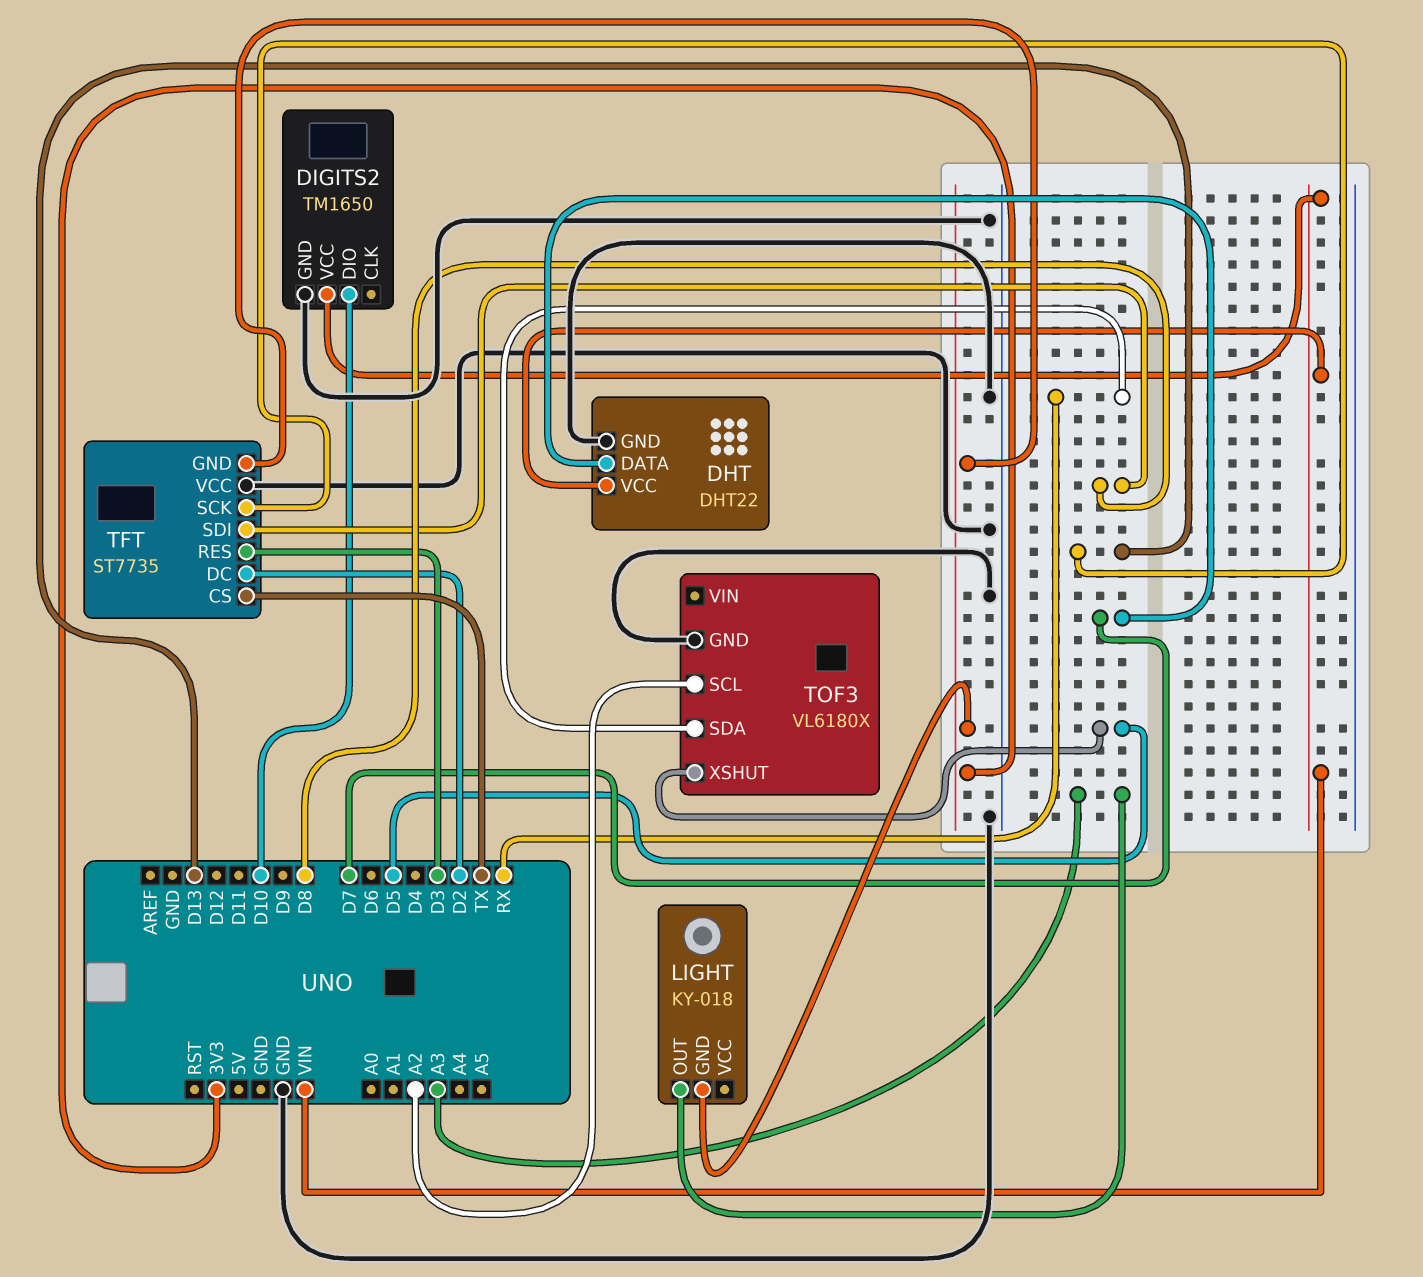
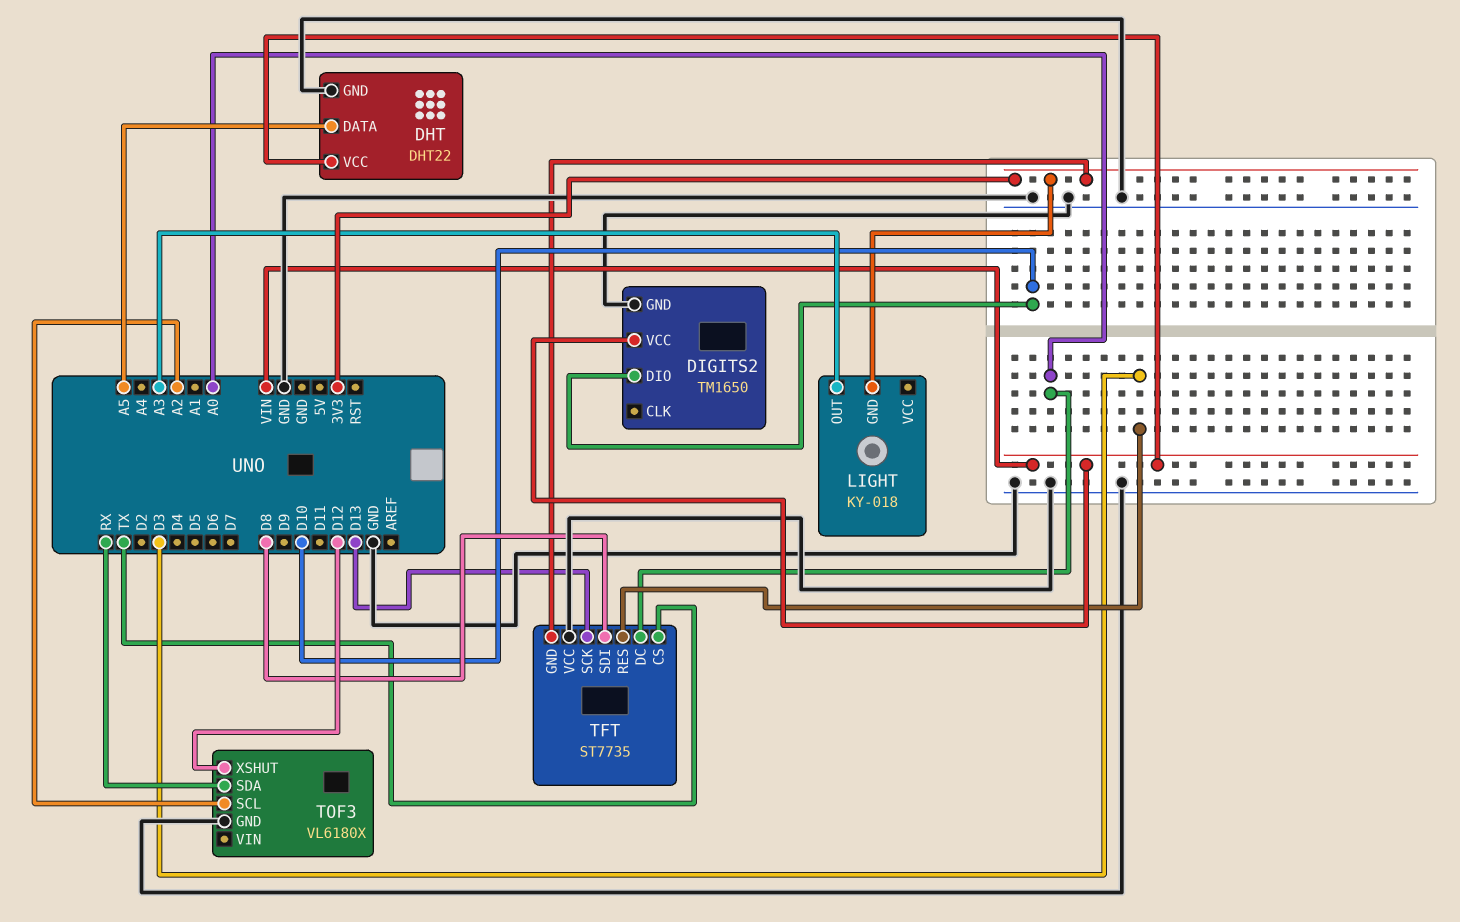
DHT pin DATA: D7 -> A5
TFT pin DC: D2 -> A0
TOF3 pin XSHUT: D5 -> D12

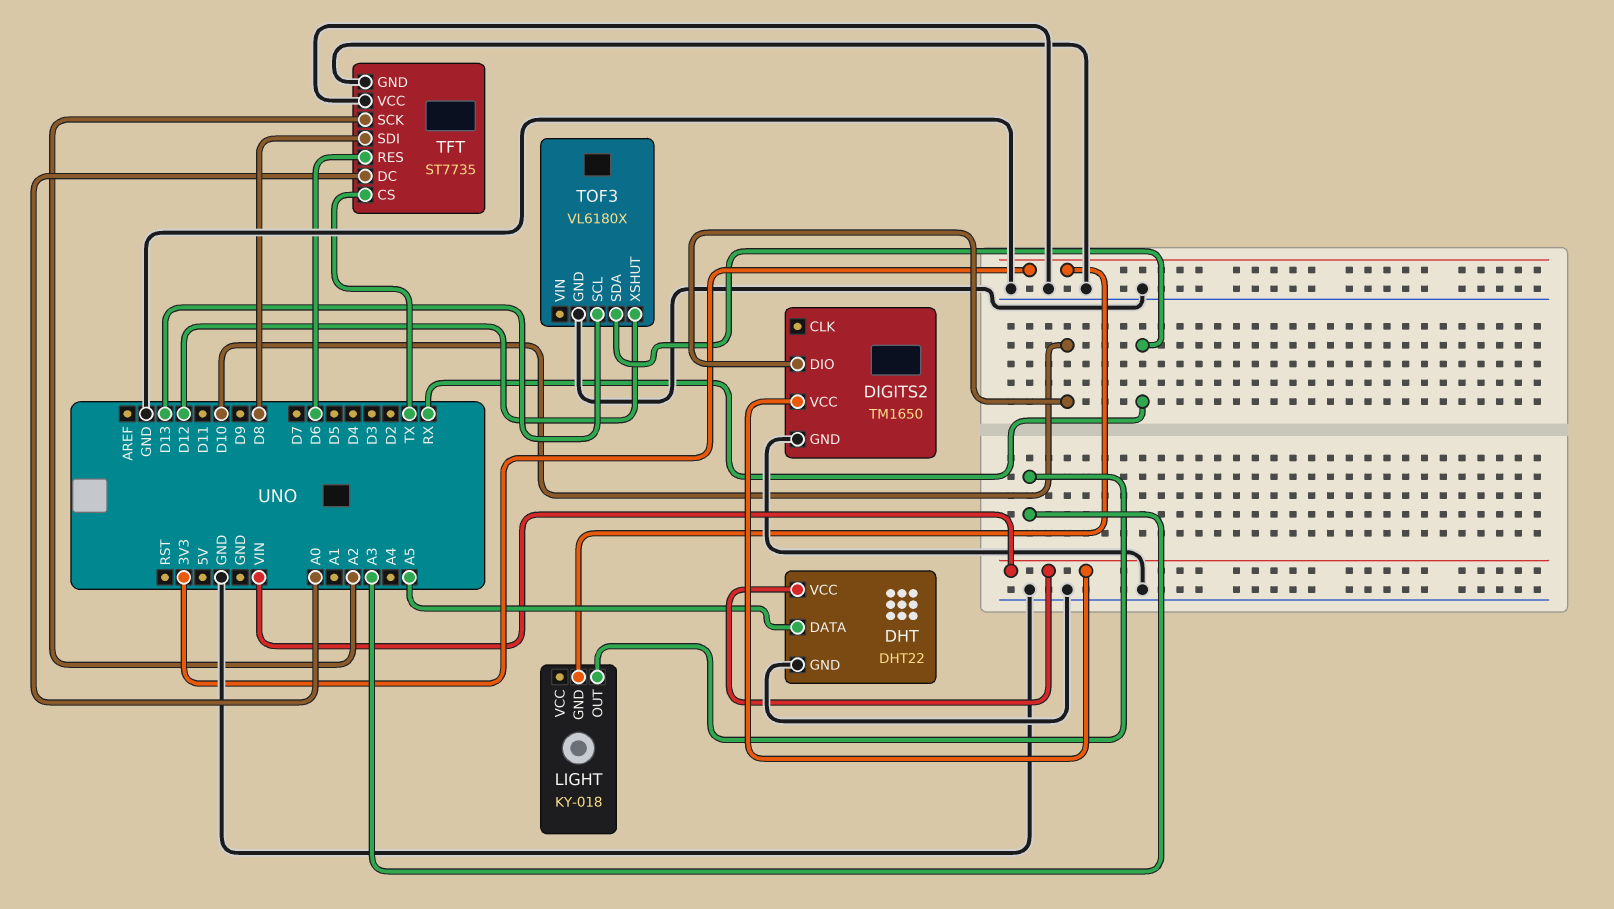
TFT pin GND: 3V3 -> GND
TFT pin RES: D3 -> D6
TFT pin SCK: D13 -> A2
TOF3 pin SCL: A2 -> D13

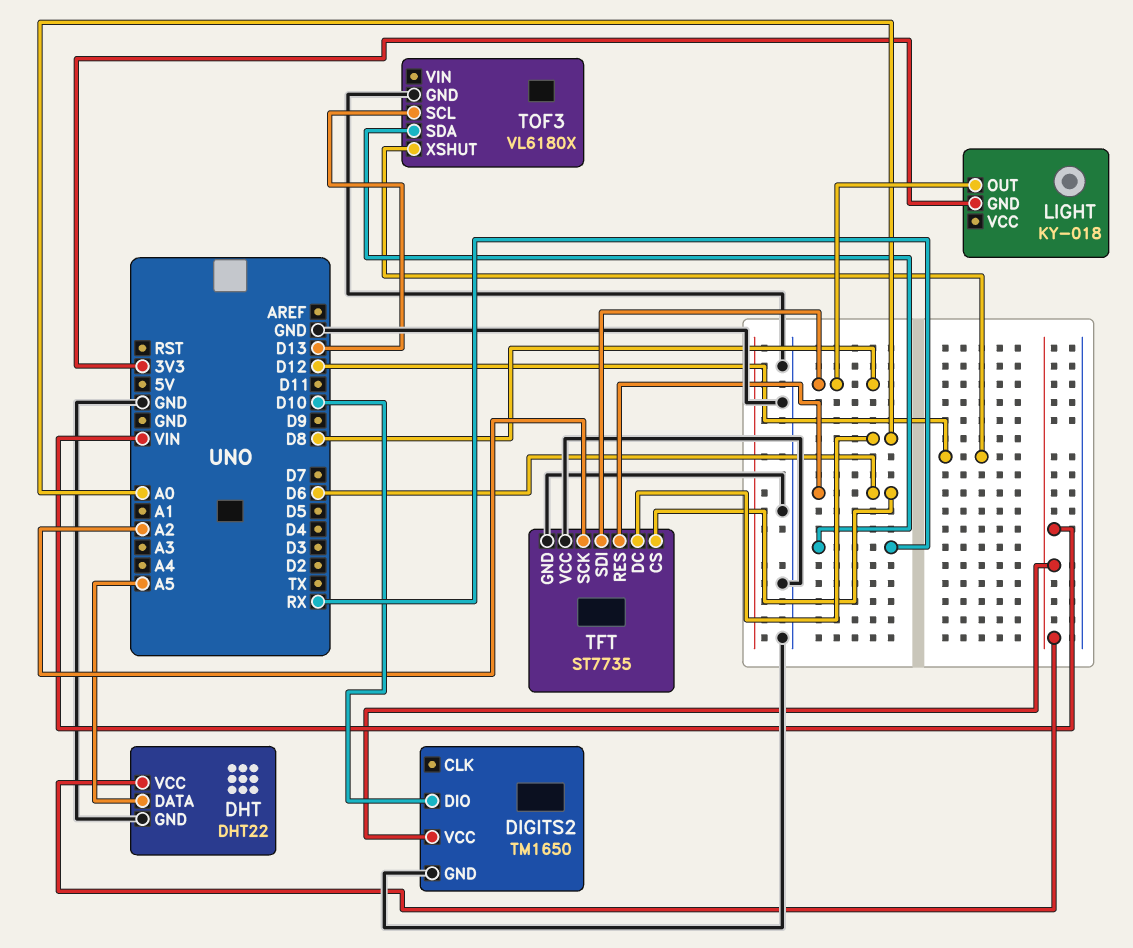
LIGHT pin OUT: A3 -> D8
TFT pin CS: TX -> D6

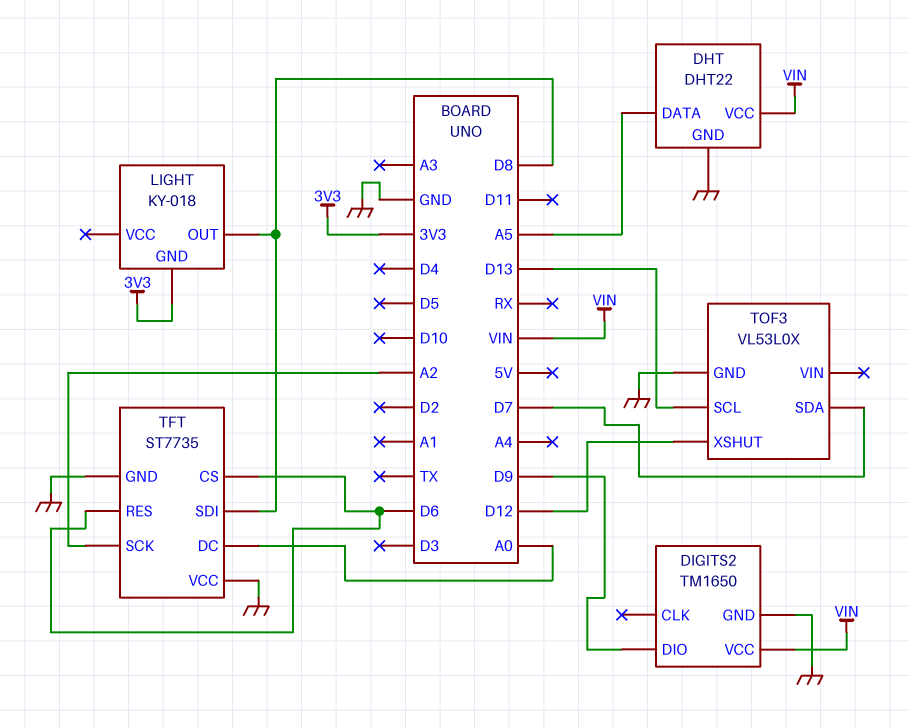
DIGITS2 pin DIO: D10 -> D9
TOF3: VL6180X -> VL53L0X
TOF3 pin SDA: RX -> D7

